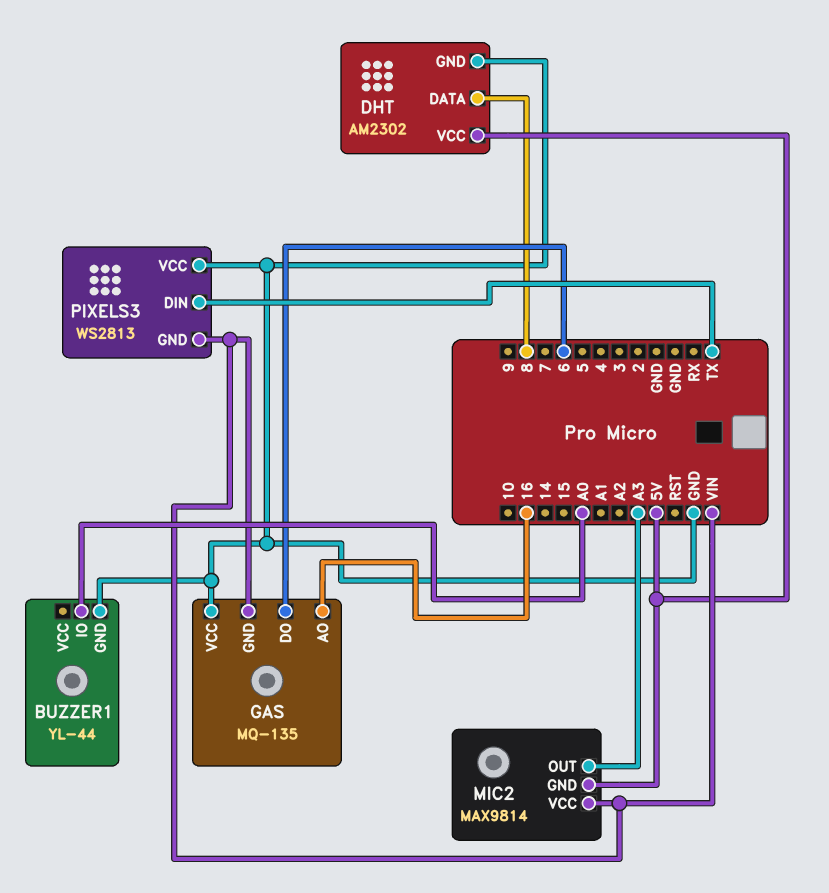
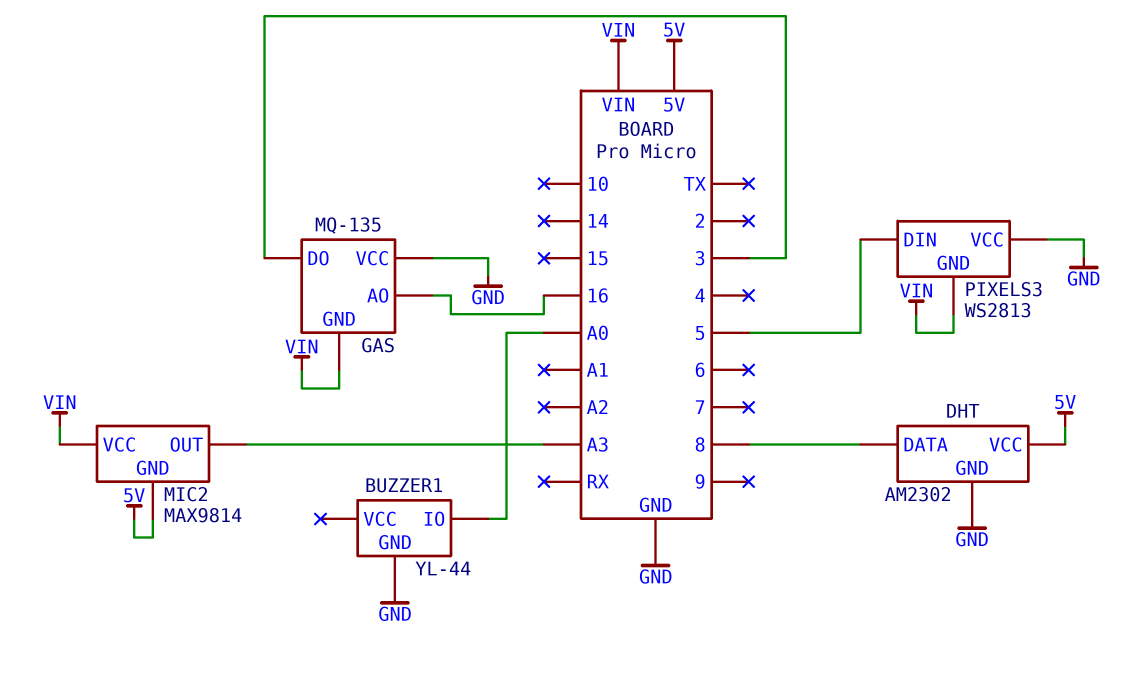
GAS pin DO: 6 -> 3
PIXELS3 pin DIN: TX -> 5

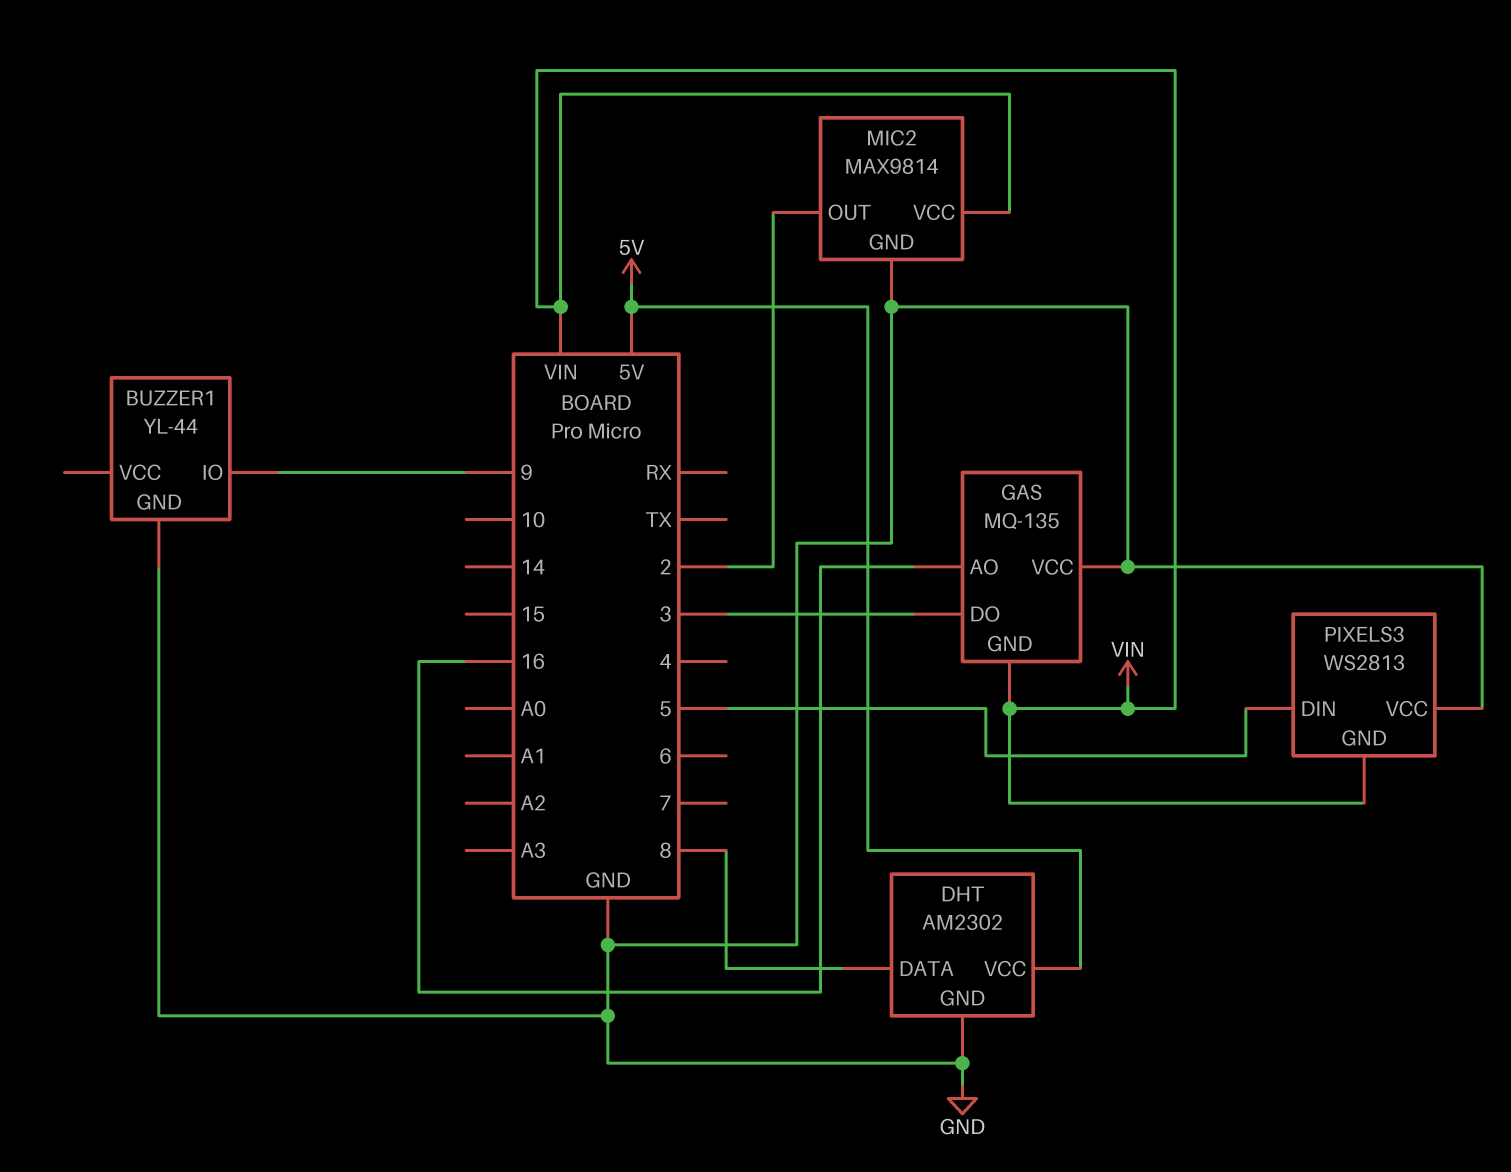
BUZZER1 pin IO: A0 -> 9
MIC2 pin GND: 5V -> GND
MIC2 pin OUT: A3 -> 2

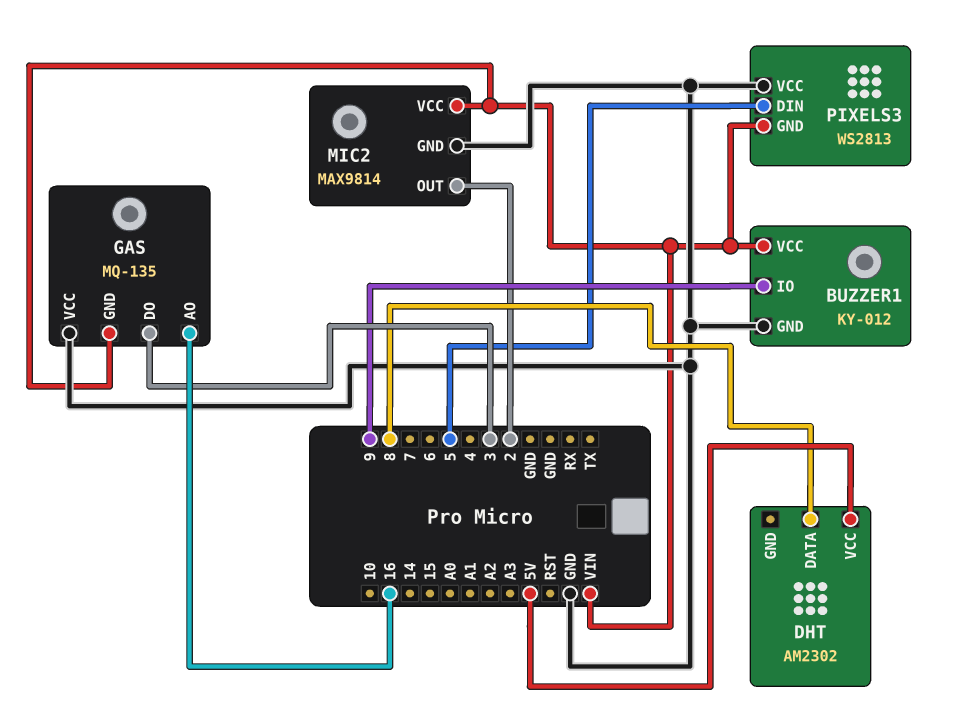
BUZZER1: YL-44 -> KY-012
BUZZER1 pin VCC: none -> VIN
DHT pin GND: GND -> none

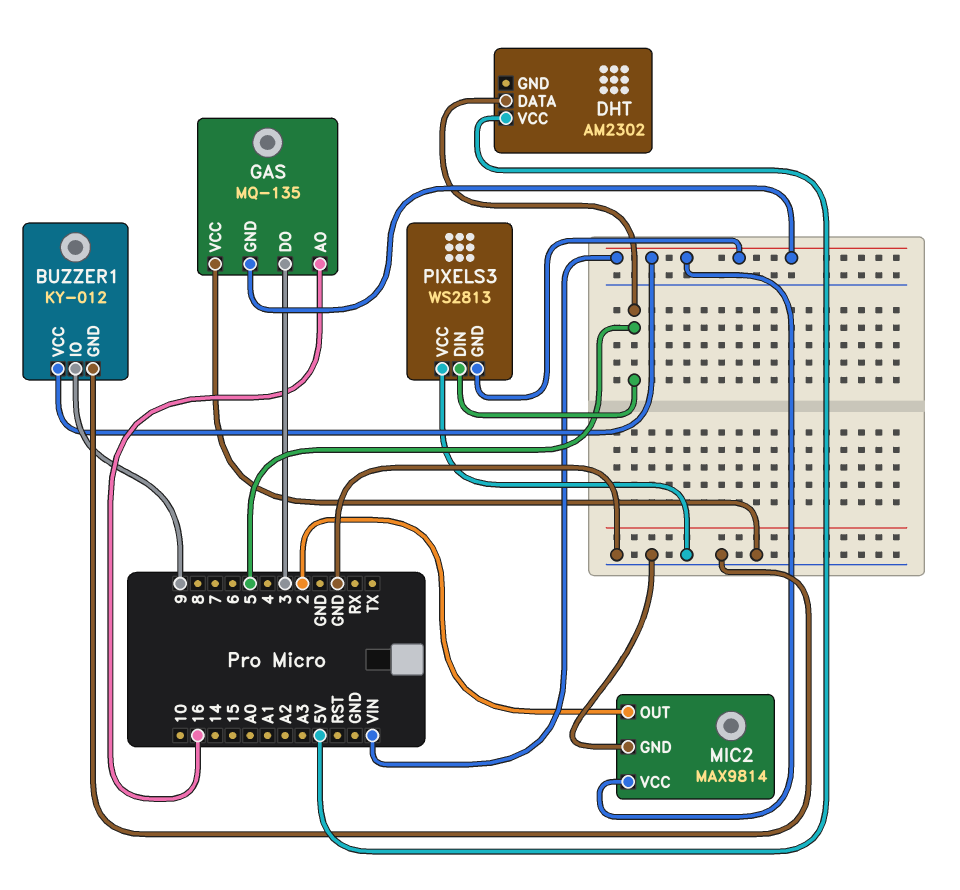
DHT pin DATA: 8 -> 5

